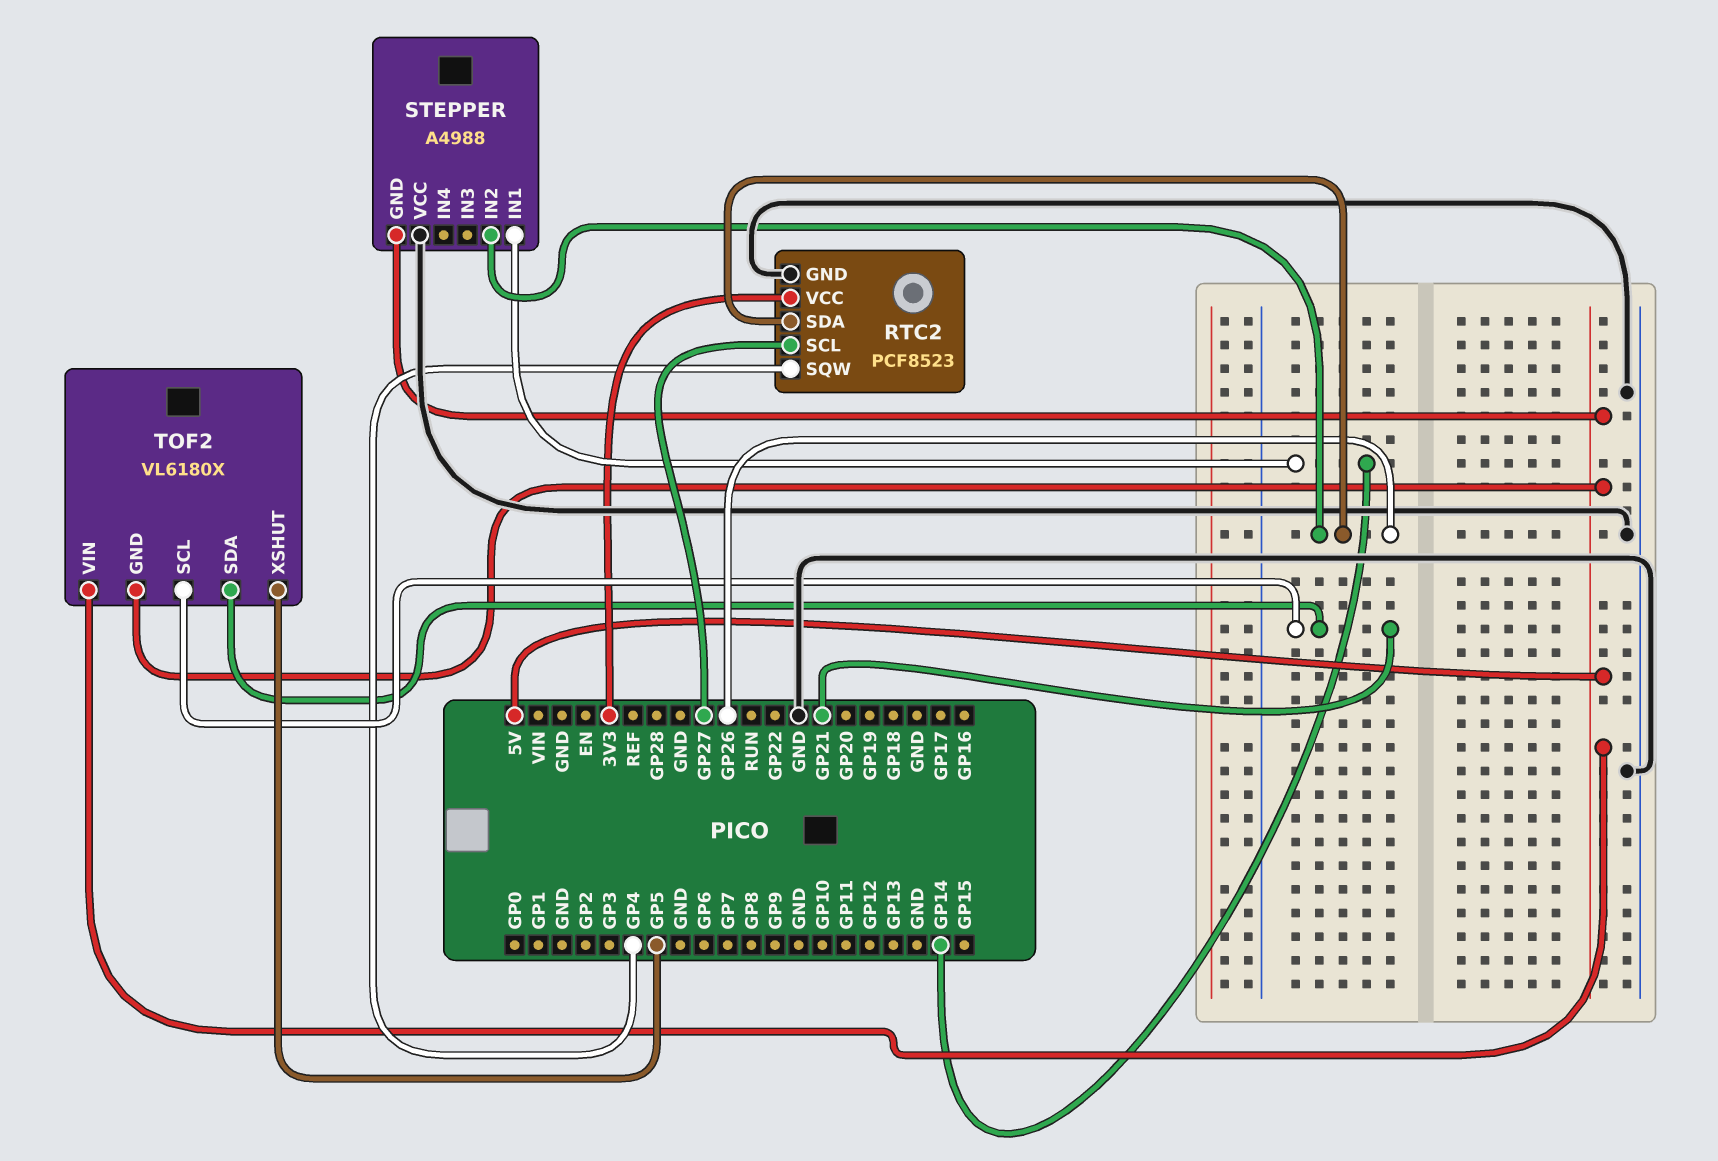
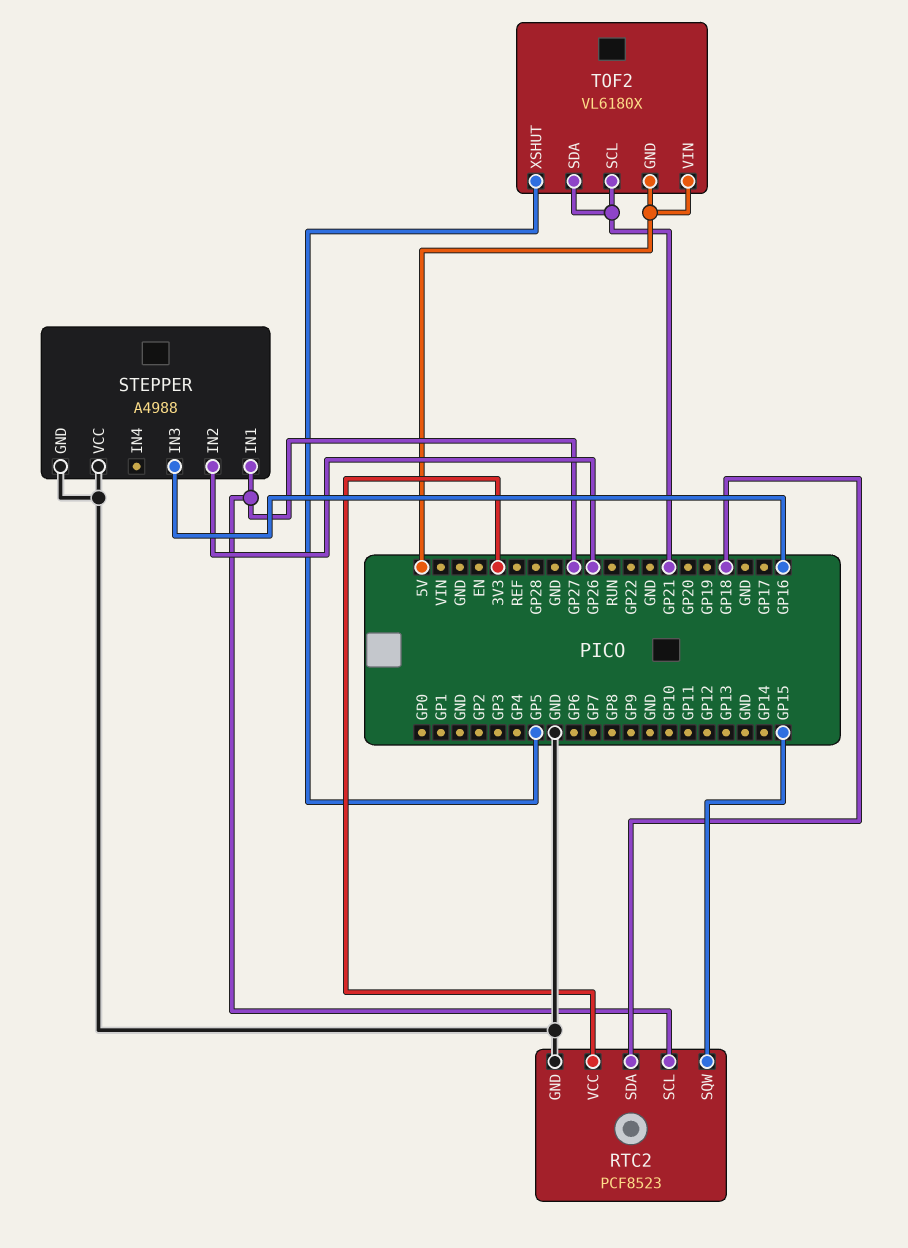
RTC2 pin SDA: GP26 -> GP18
RTC2 pin SQW: GP4 -> GP15
STEPPER pin GND: 5V -> GND
STEPPER pin IN1: GP14 -> GP27
STEPPER pin IN3: none -> GP16

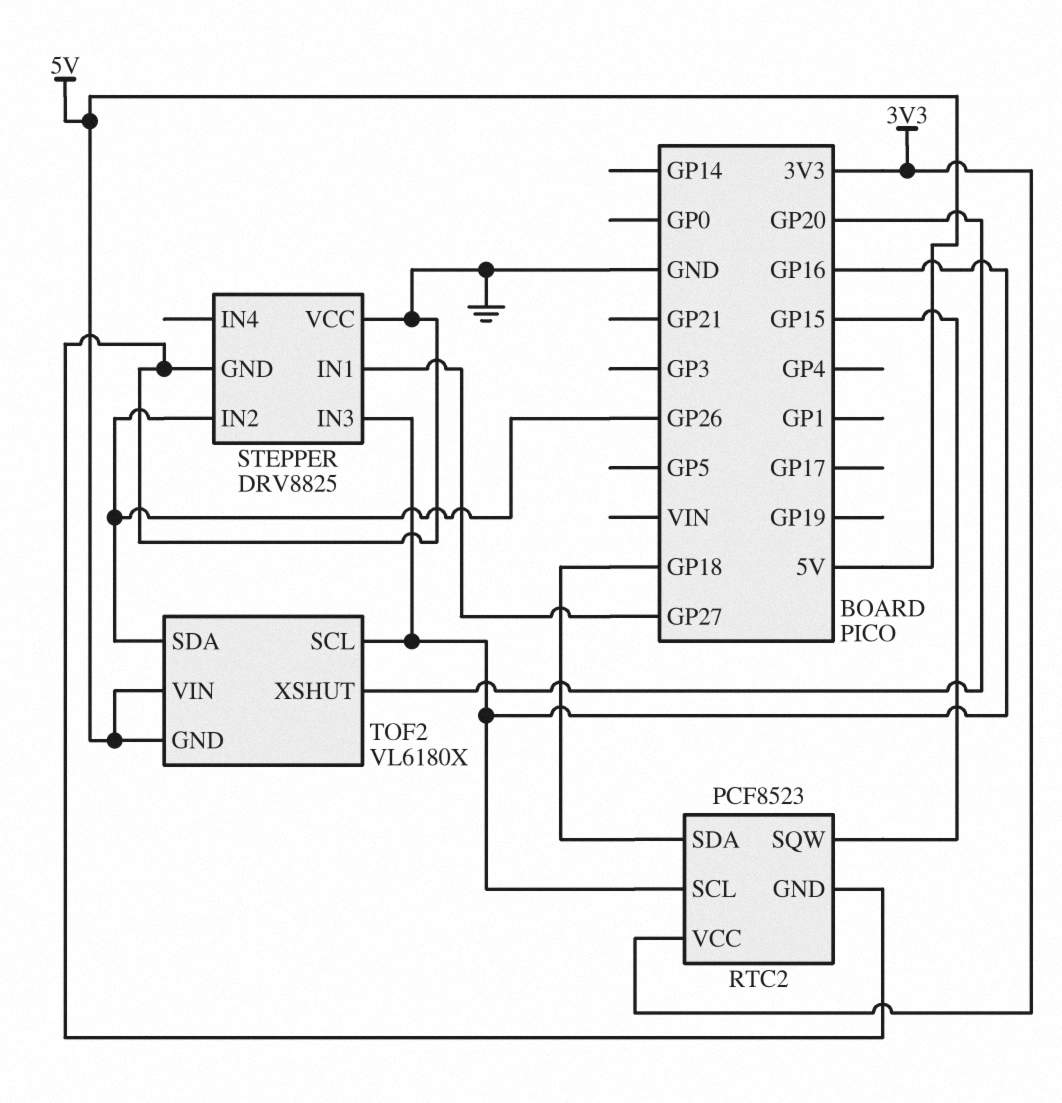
RTC2 pin SCL: GP27 -> GP16
STEPPER: A4988 -> DRV8825
TOF2 pin SCL: GP21 -> GP16
TOF2 pin SDA: GP21 -> GP26
TOF2 pin XSHUT: GP5 -> GP20

